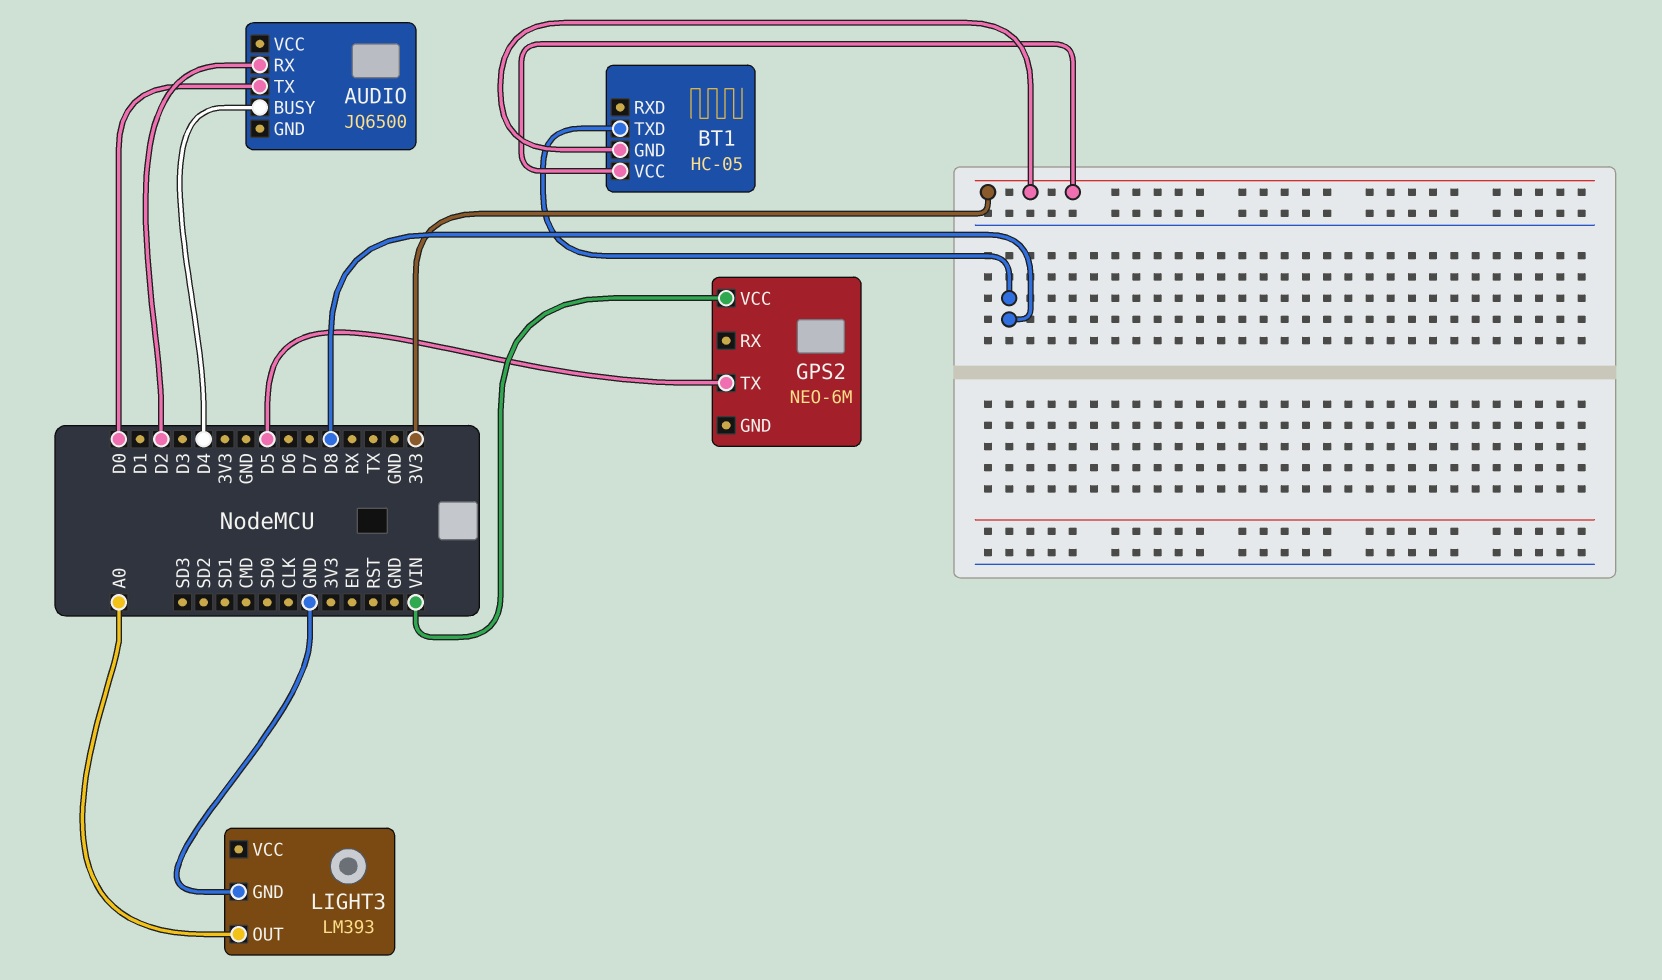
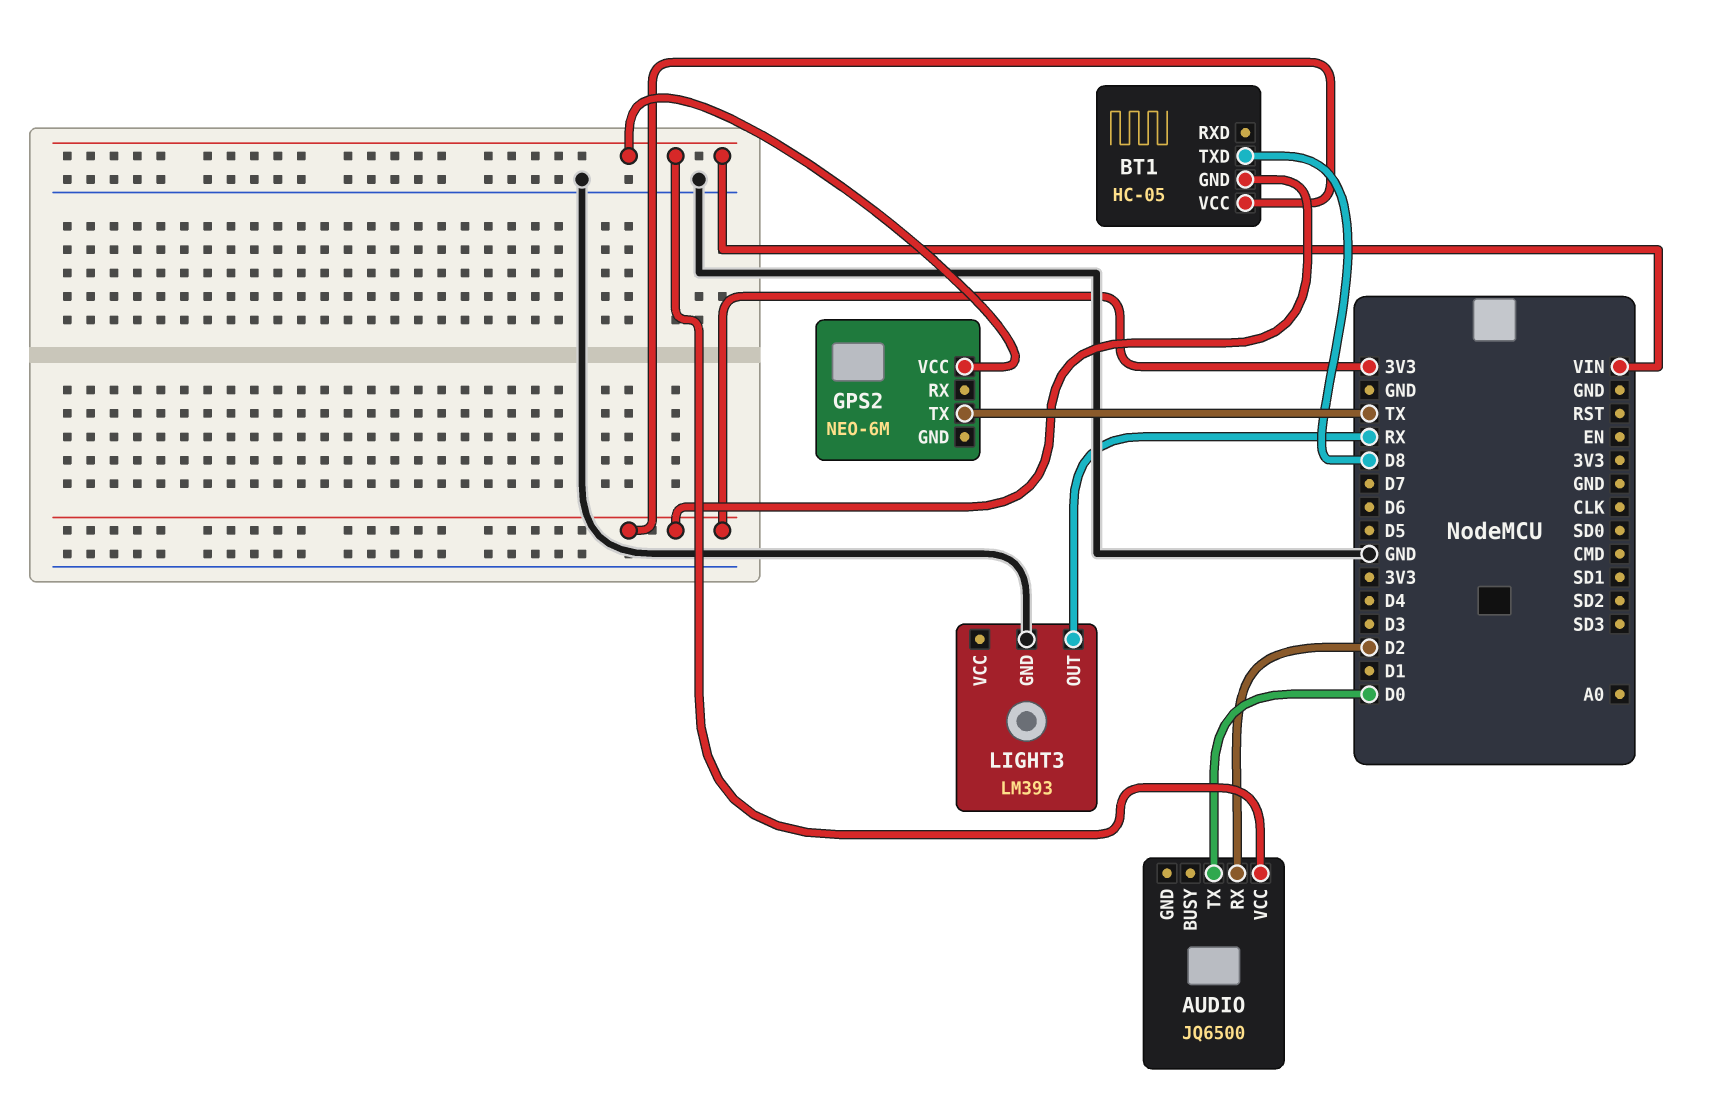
AUDIO pin BUSY: D4 -> none
AUDIO pin VCC: none -> VIN
GPS2 pin TX: D5 -> TX
LIGHT3 pin OUT: A0 -> RX

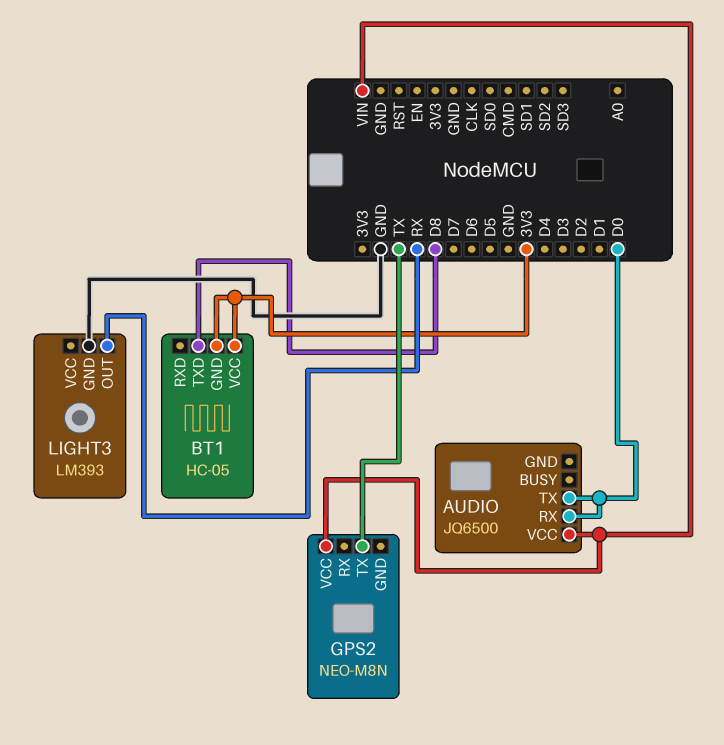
AUDIO pin RX: D2 -> D0
GPS2: NEO-6M -> NEO-M8N

